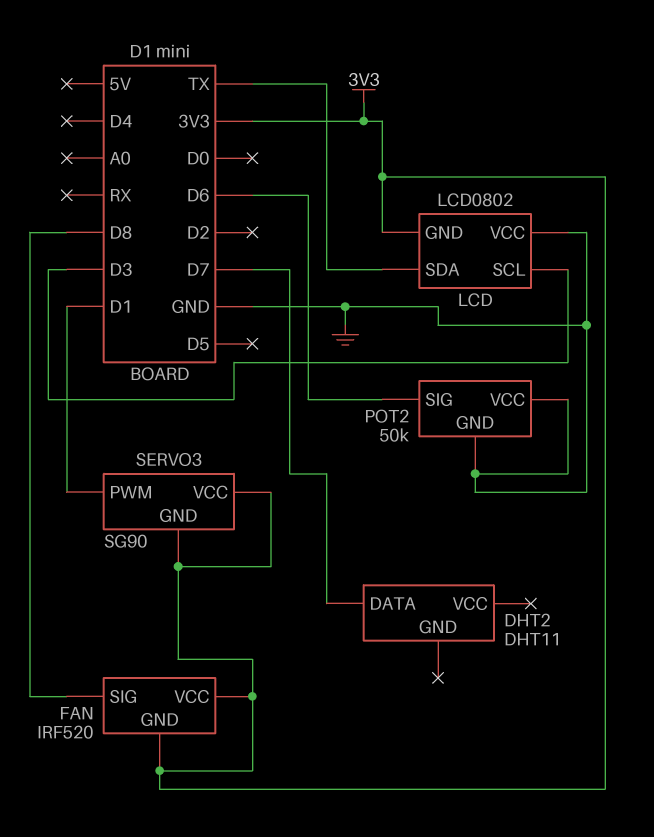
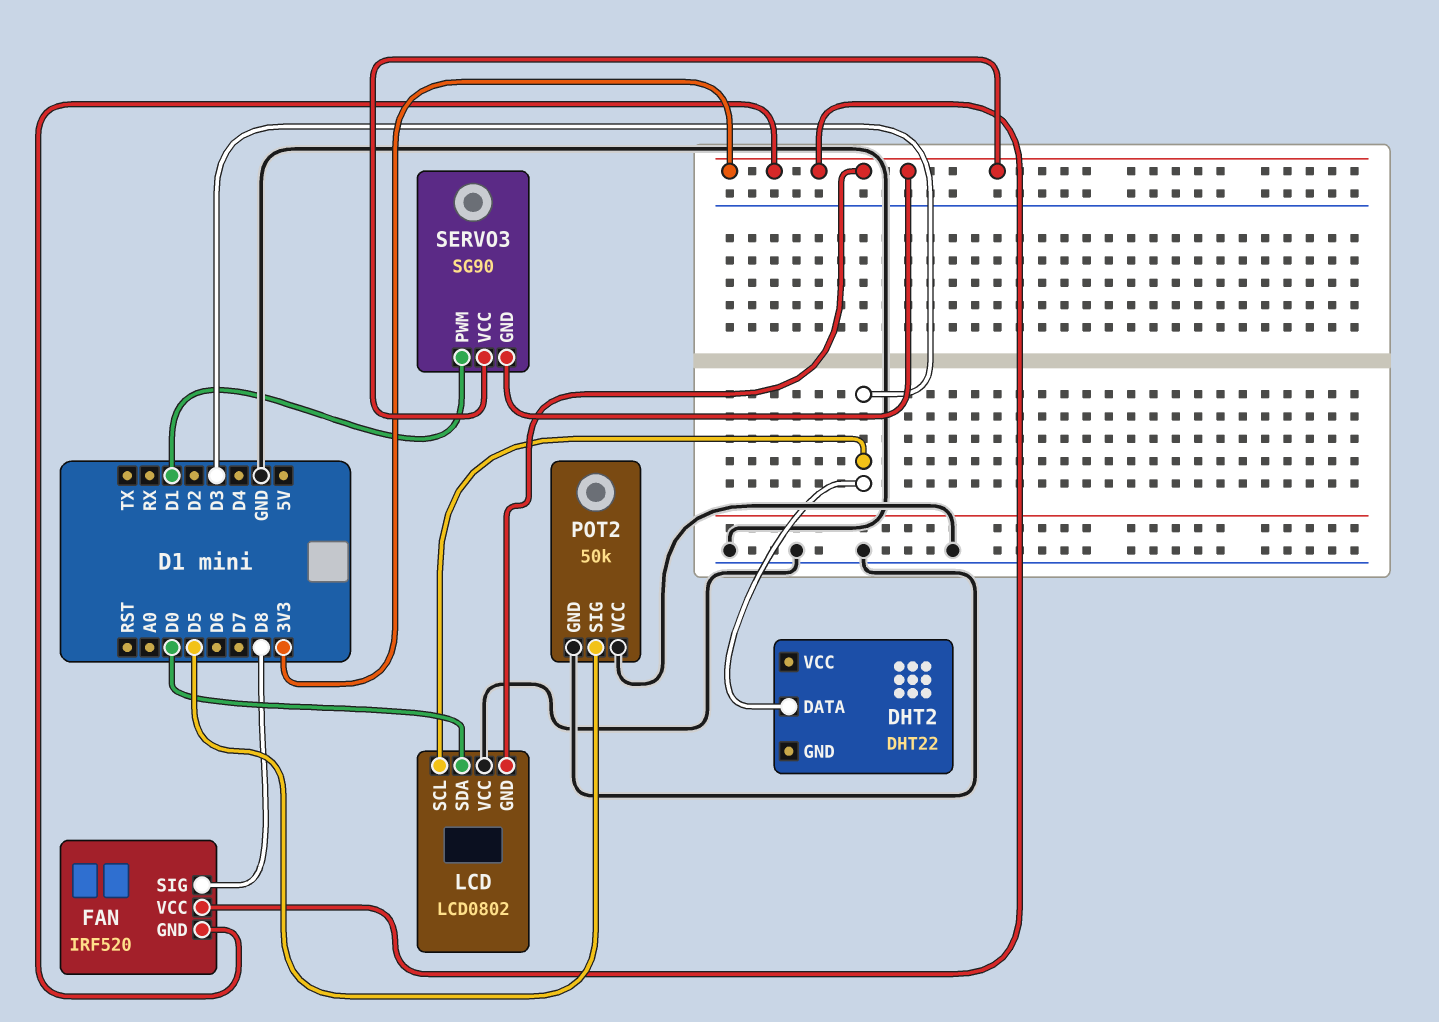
DHT2: DHT11 -> DHT22
DHT2 pin DATA: D7 -> D3
LCD pin SDA: TX -> D0
POT2 pin SIG: D6 -> D5

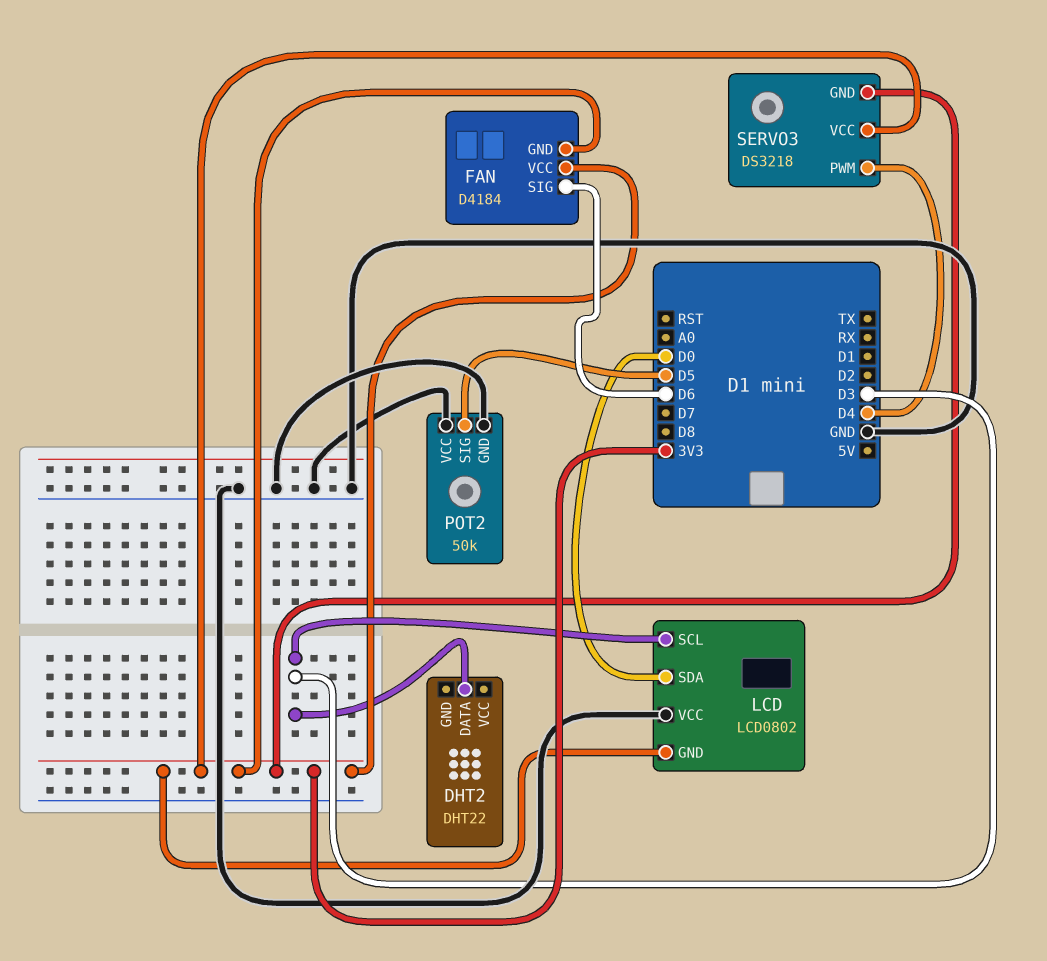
FAN: IRF520 -> D4184
FAN pin SIG: D8 -> D6
SERVO3: SG90 -> DS3218
SERVO3 pin PWM: D1 -> D4

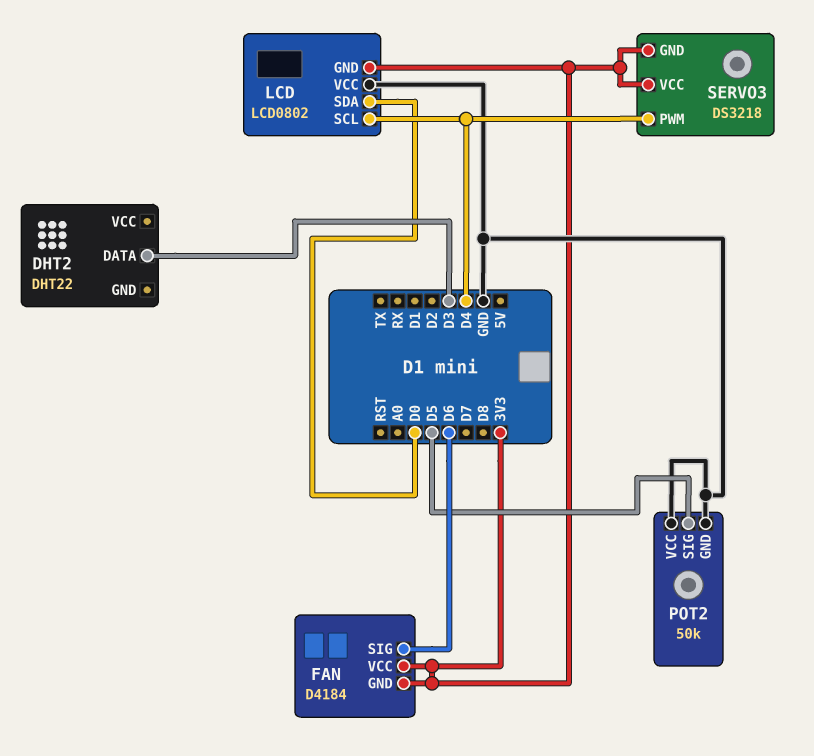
LCD pin SCL: D3 -> D4

